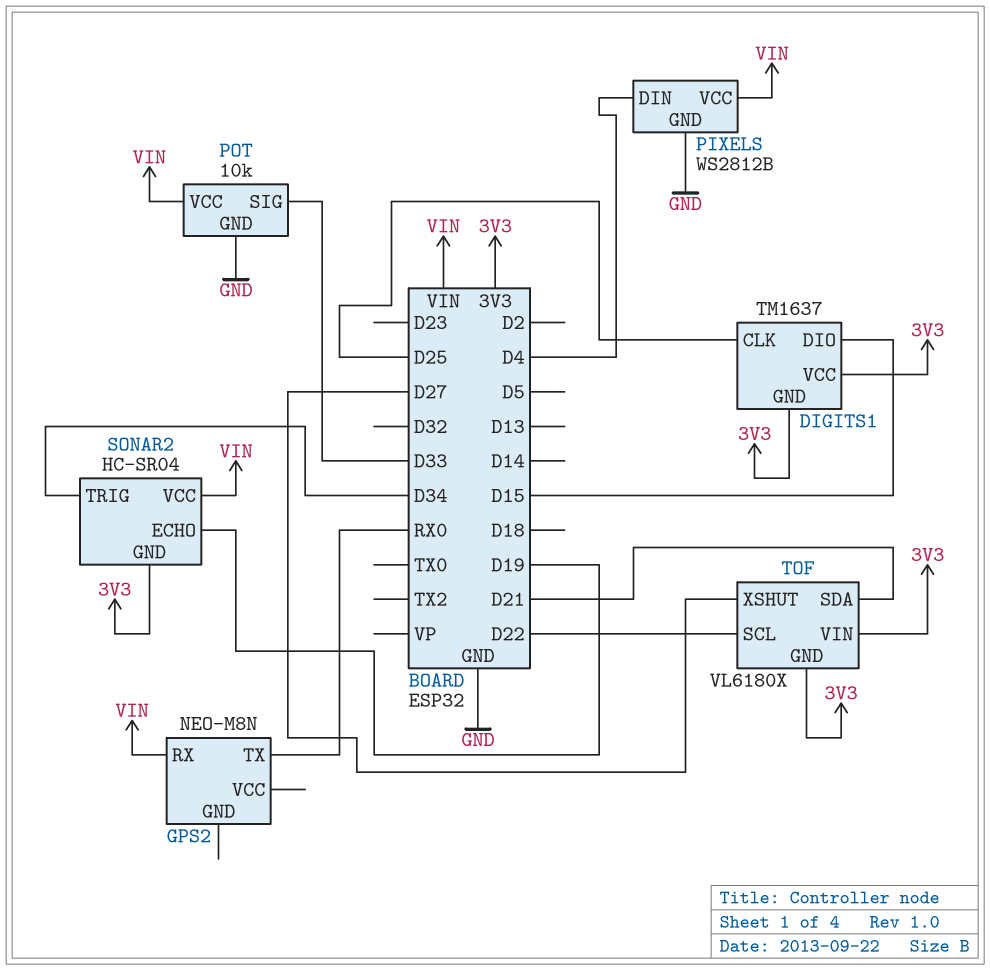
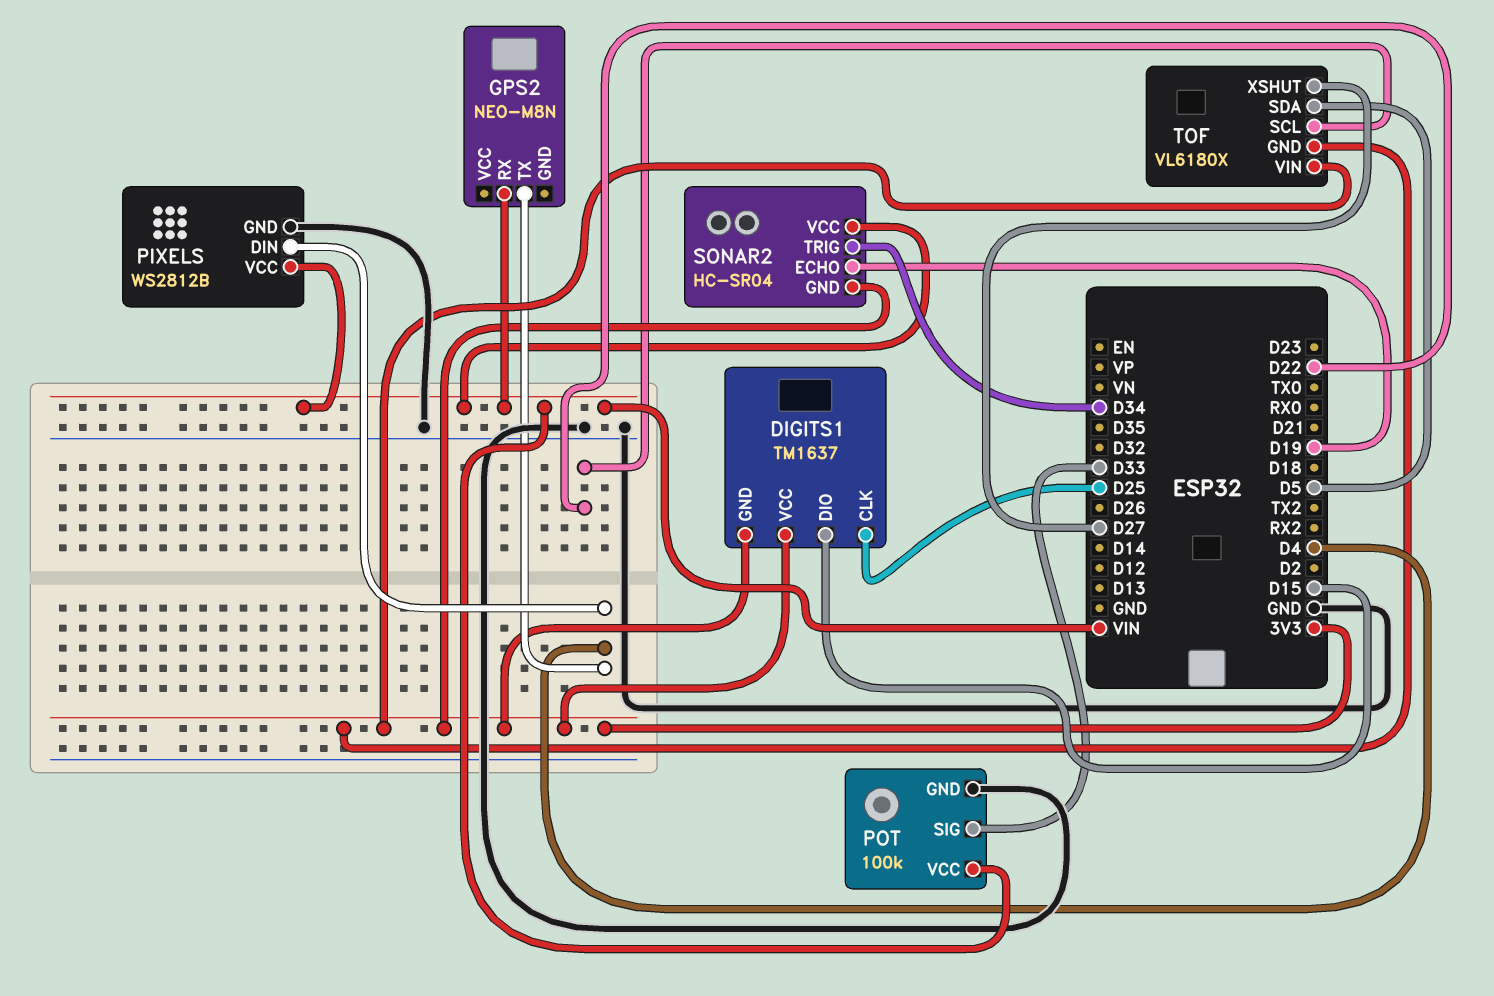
GPS2 pin TX: RX0 -> D4
POT: 10k -> 100k
TOF pin SDA: D21 -> D5

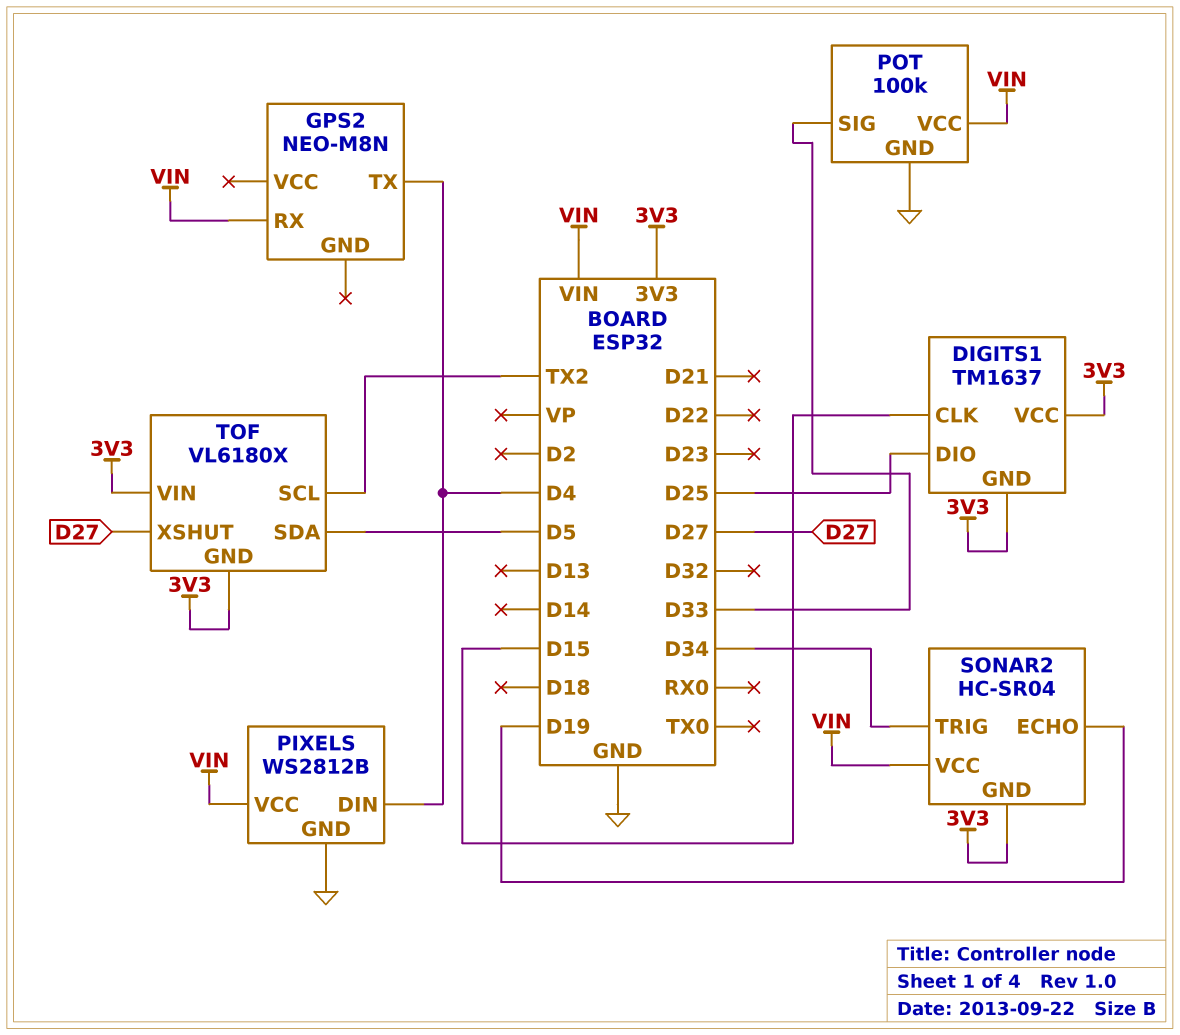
DIGITS1 pin CLK: D25 -> D15
DIGITS1 pin DIO: D15 -> D25
TOF pin SCL: D22 -> TX2

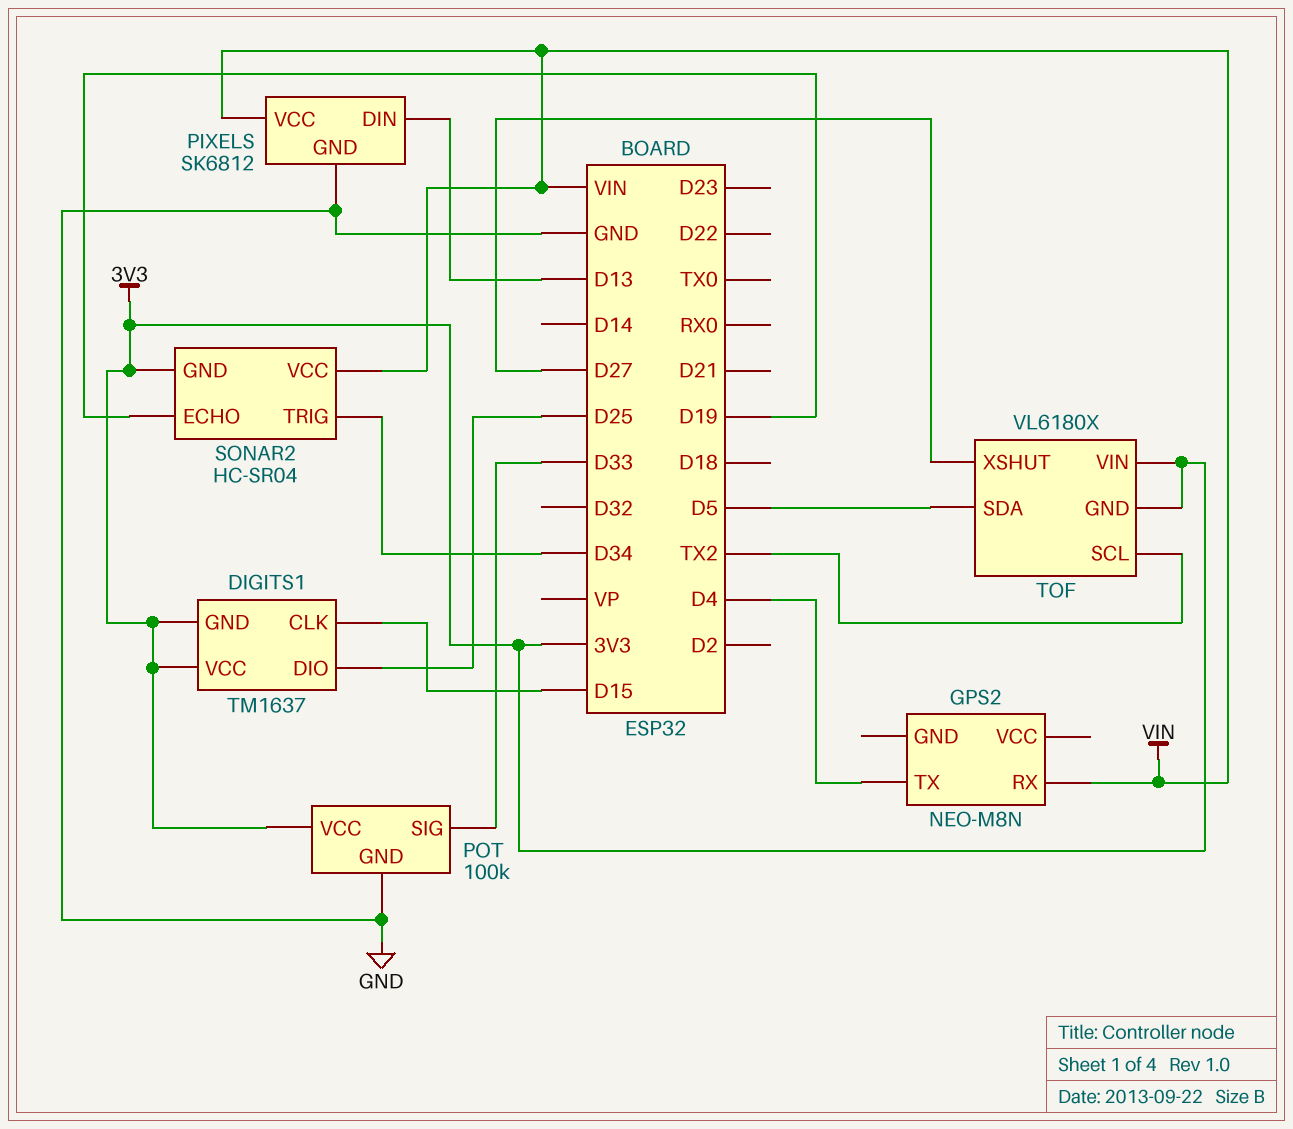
PIXELS: WS2812B -> SK6812
PIXELS pin DIN: D4 -> D13
POT pin VCC: VIN -> 3V3

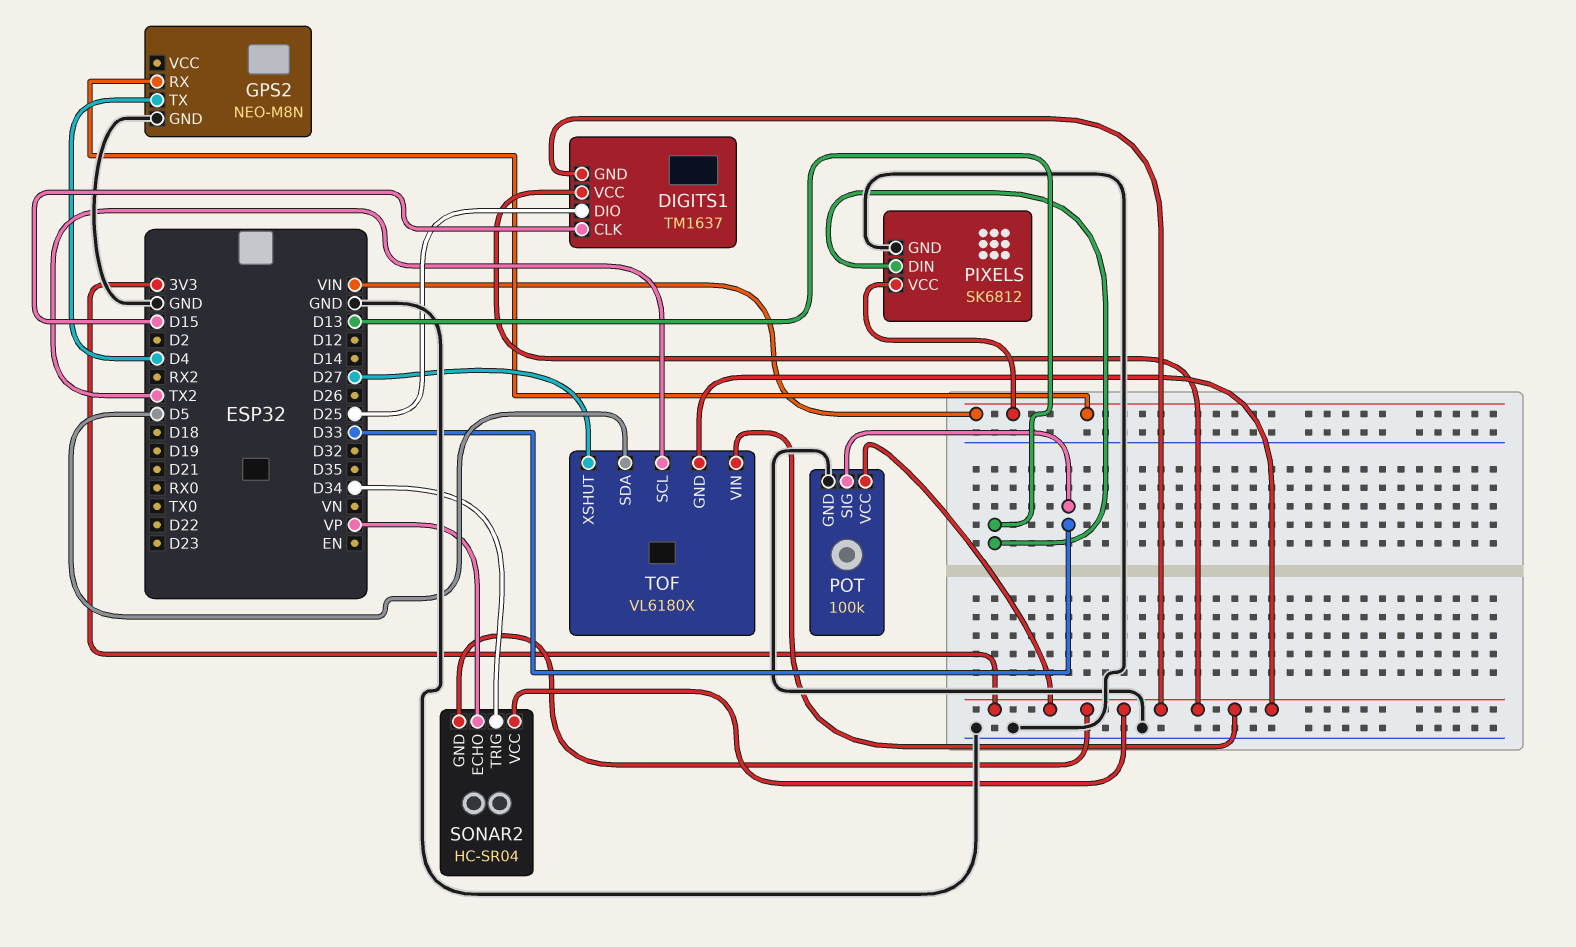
GPS2 pin GND: none -> GND
SONAR2 pin ECHO: D19 -> VP
SONAR2 pin VCC: VIN -> 3V3

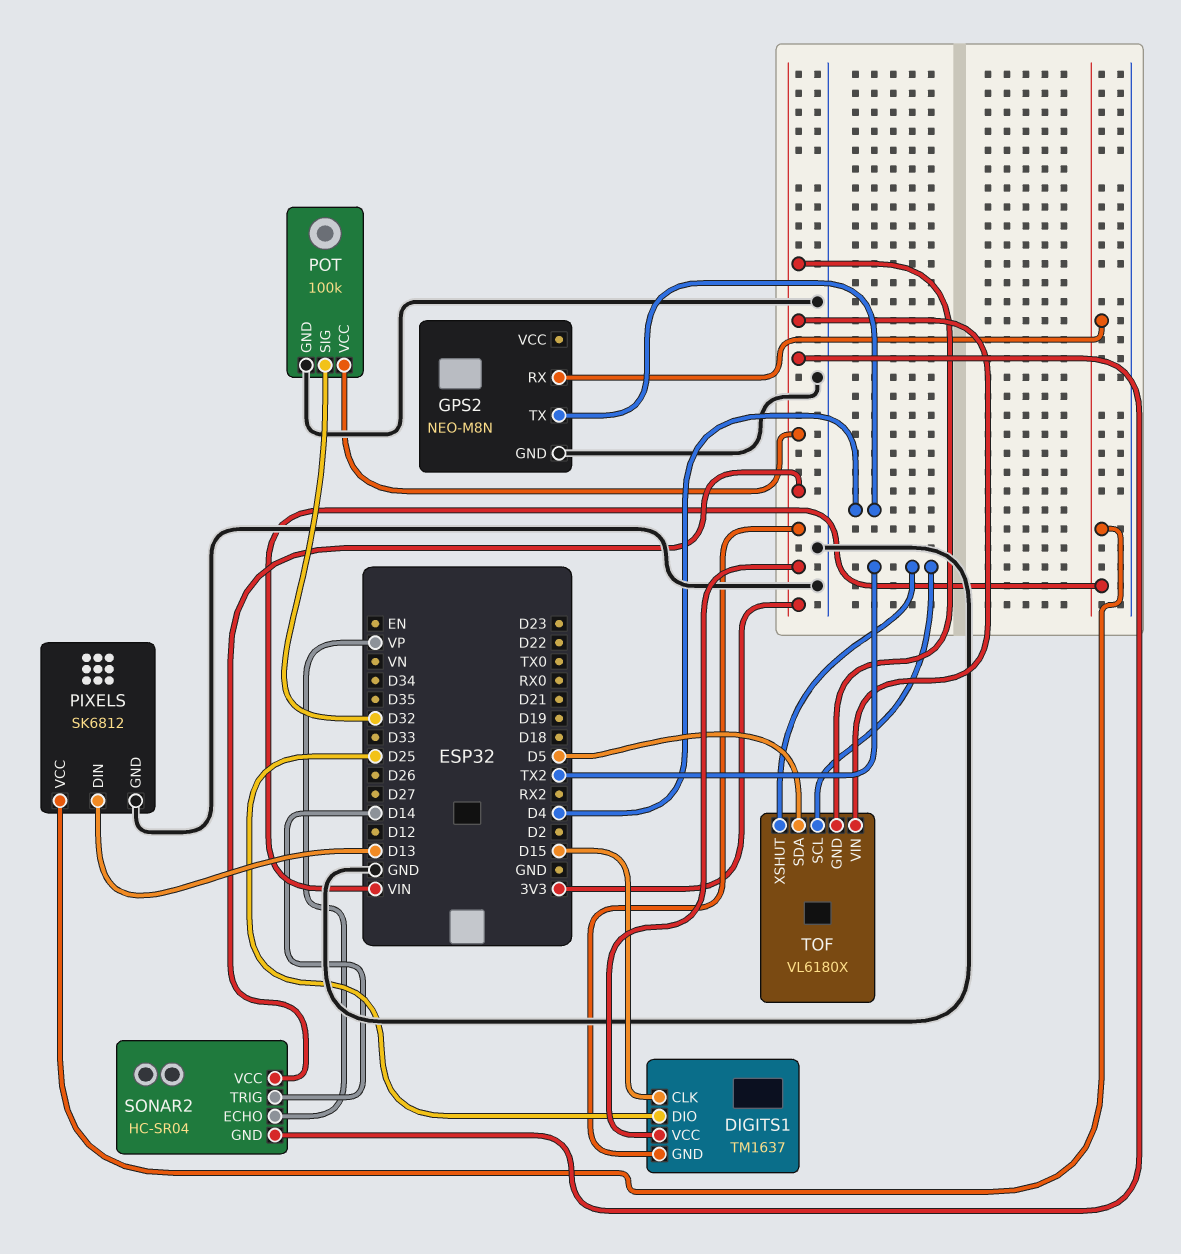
POT pin SIG: D33 -> D32
SONAR2 pin TRIG: D34 -> D14
TOF pin XSHUT: D27 -> TX2

